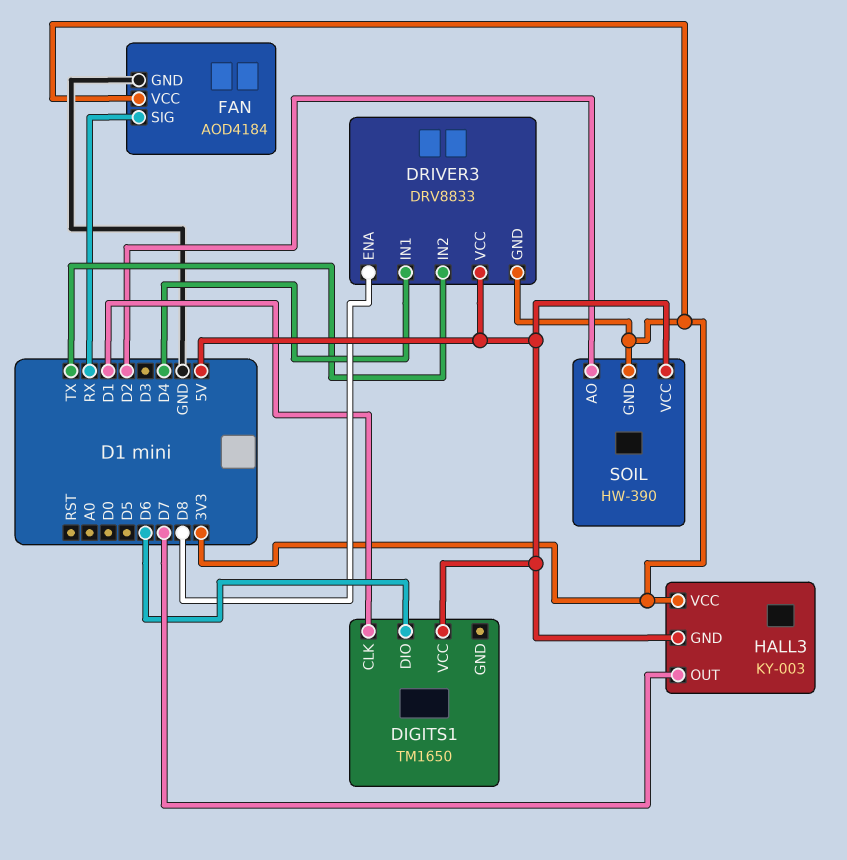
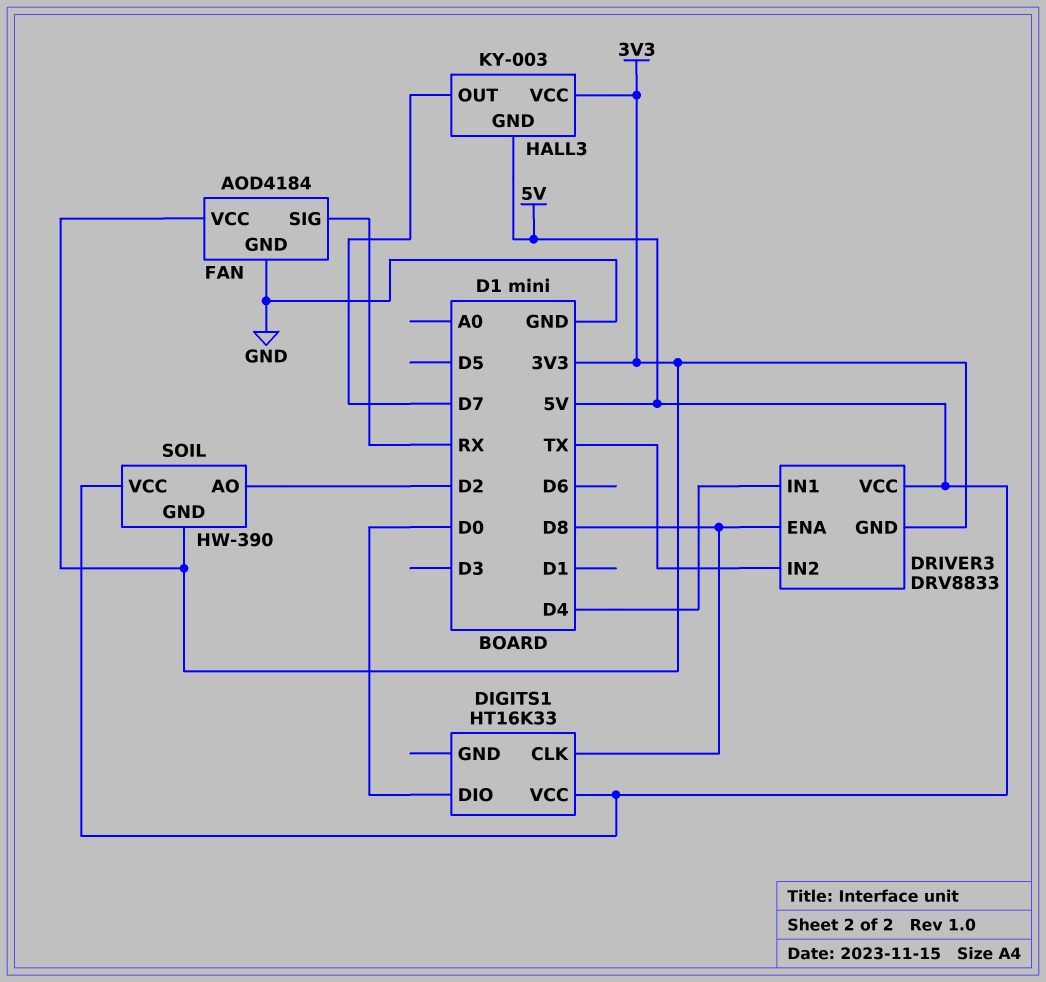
DIGITS1: TM1650 -> HT16K33
DIGITS1 pin CLK: D1 -> D8
DIGITS1 pin DIO: D6 -> D0

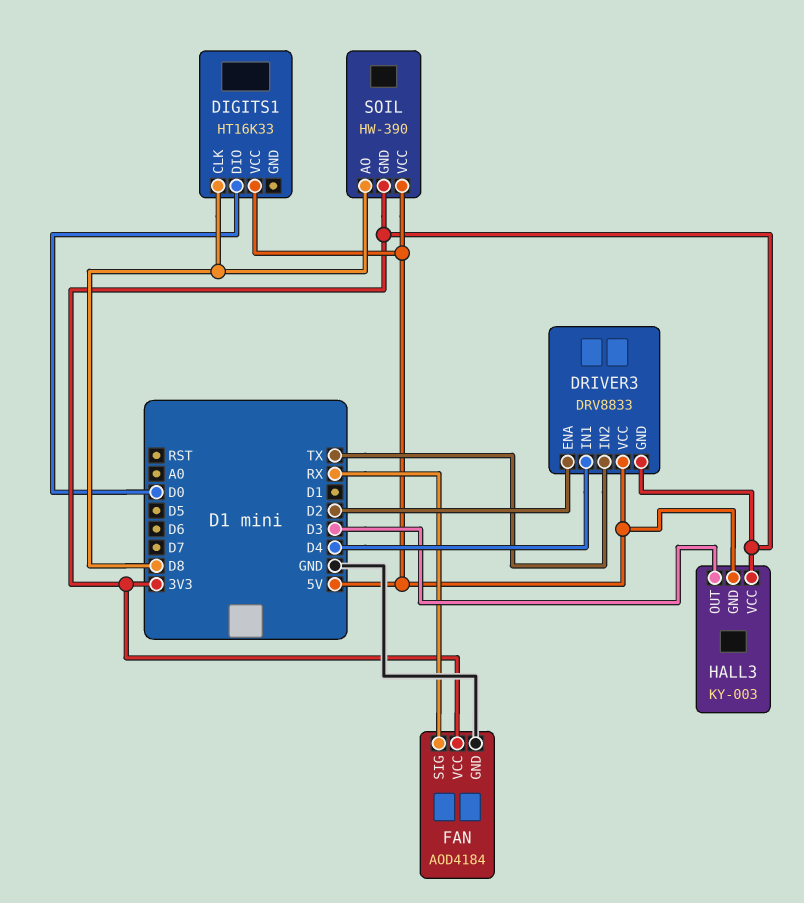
DRIVER3 pin ENA: D8 -> D2
HALL3 pin OUT: D7 -> D3
SOIL pin AO: D2 -> D8

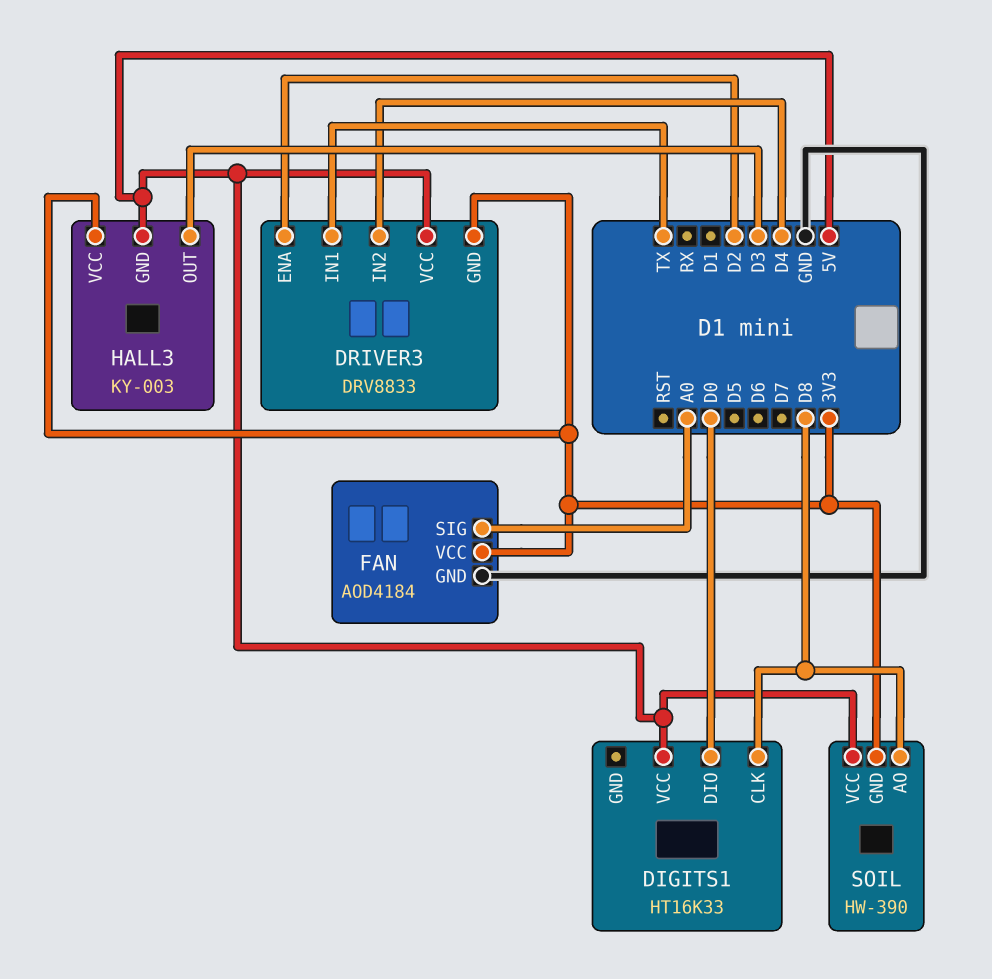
DRIVER3 pin IN1: D4 -> TX
DRIVER3 pin IN2: TX -> D4
FAN pin SIG: RX -> A0

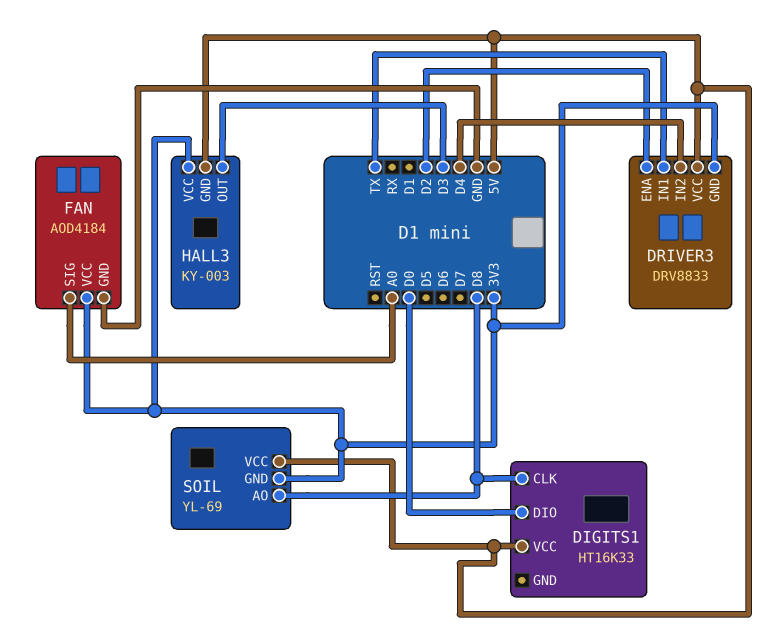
SOIL: HW-390 -> YL-69

